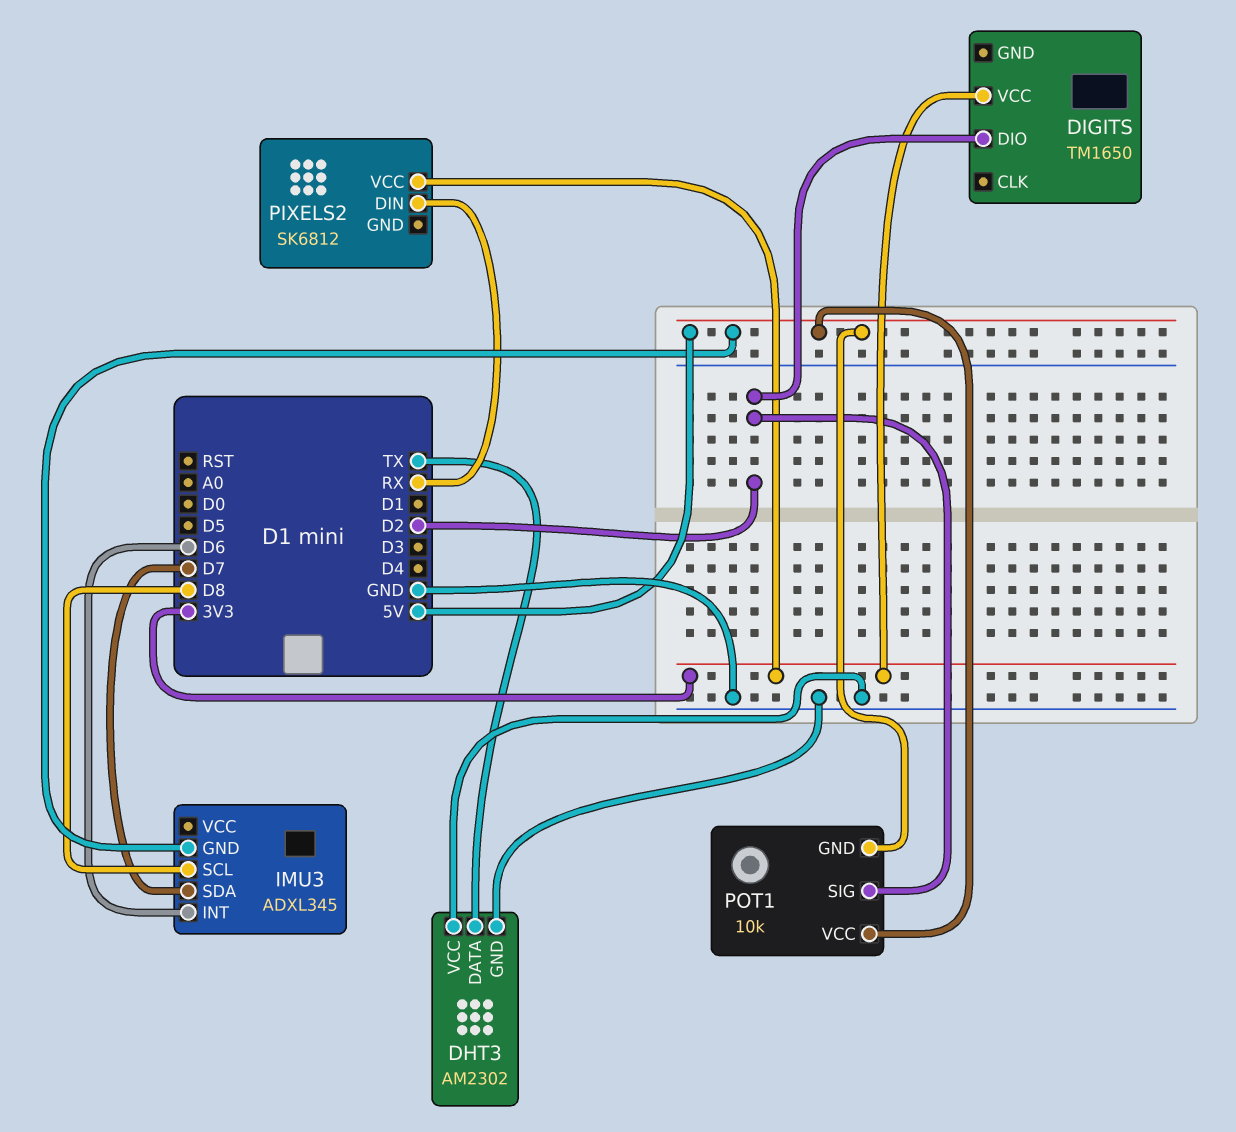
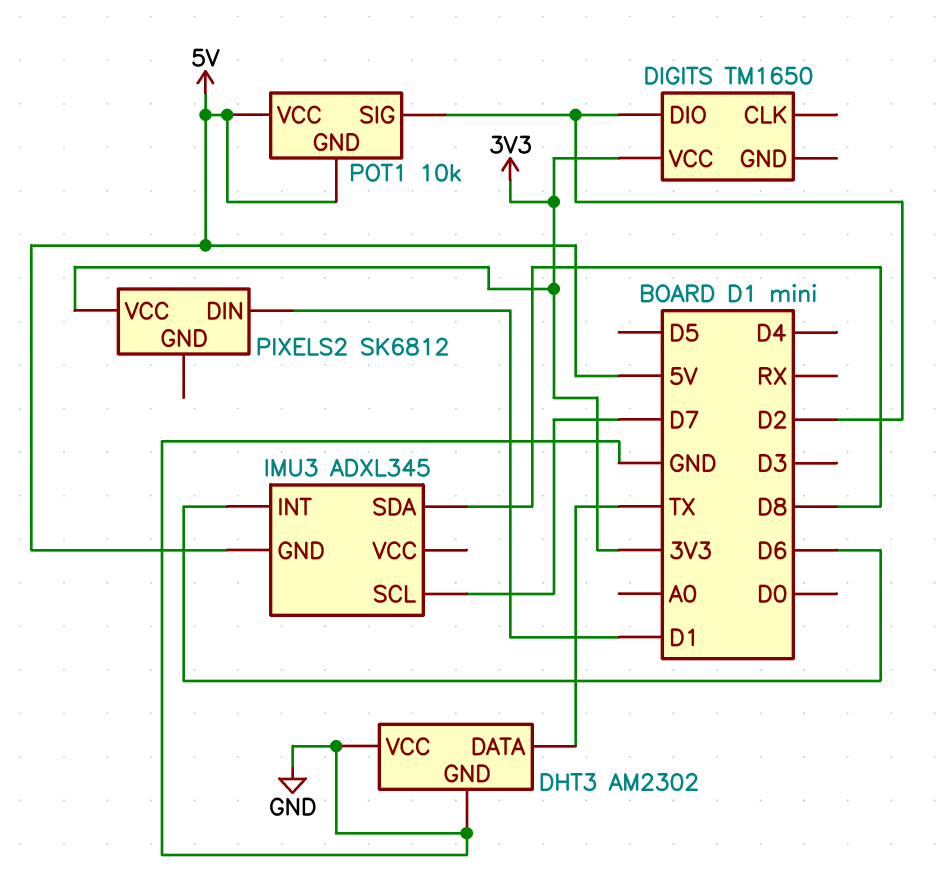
IMU3 pin SCL: D8 -> D7
IMU3 pin SDA: D7 -> D8
PIXELS2 pin DIN: RX -> D1

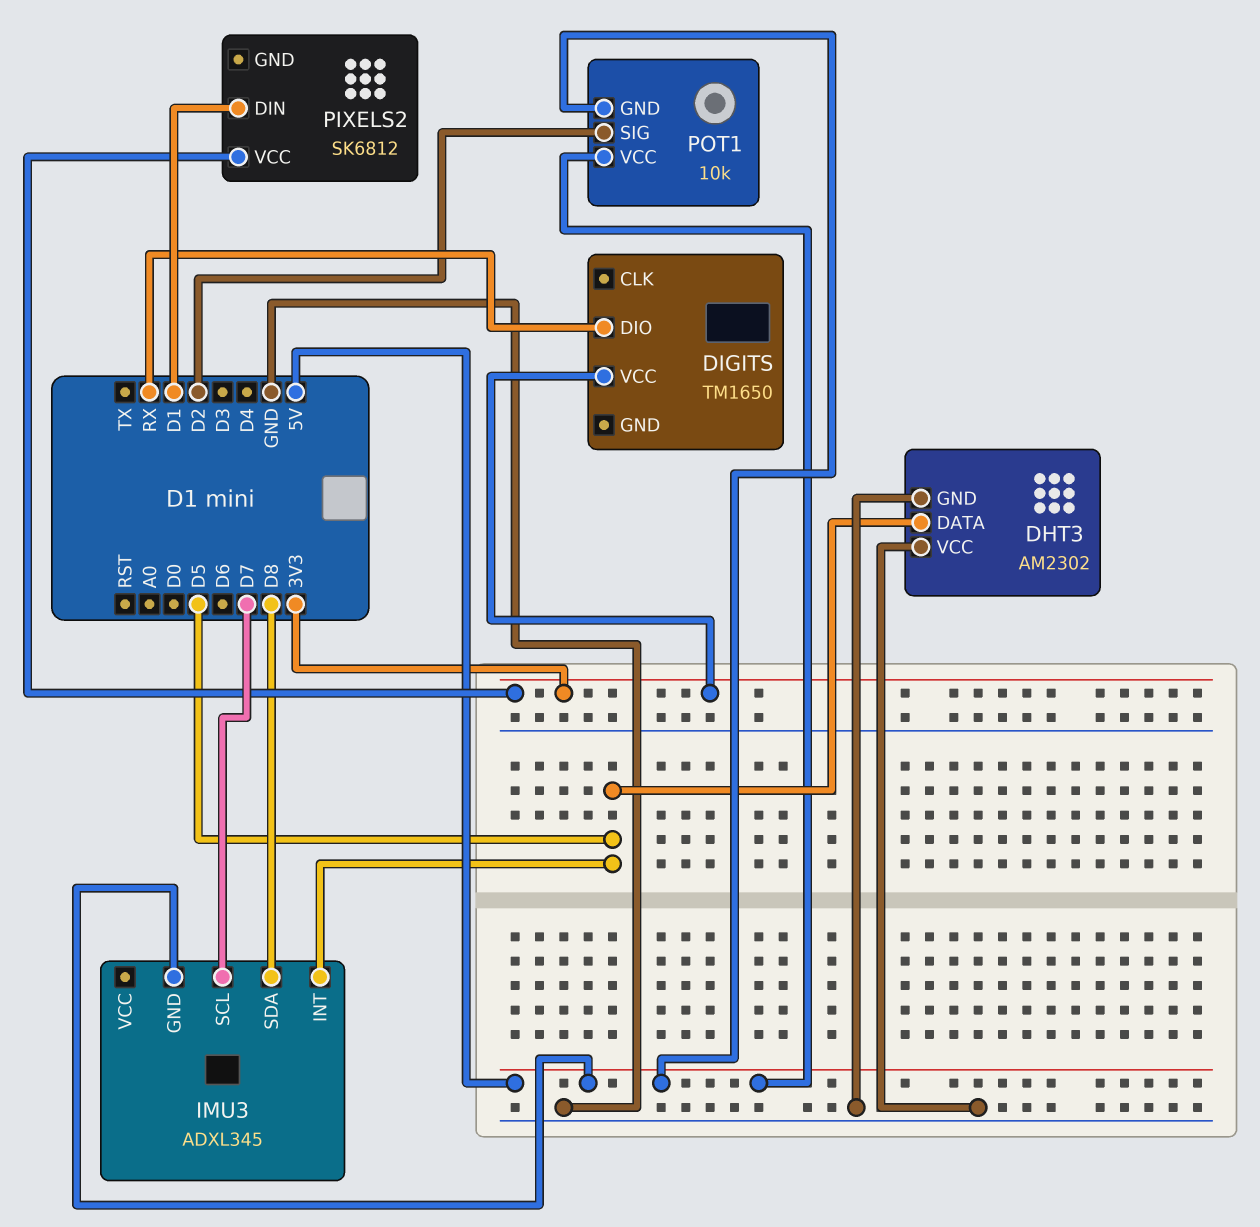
DHT3 pin DATA: TX -> D5
DIGITS pin DIO: D2 -> RX
IMU3 pin INT: D6 -> D5

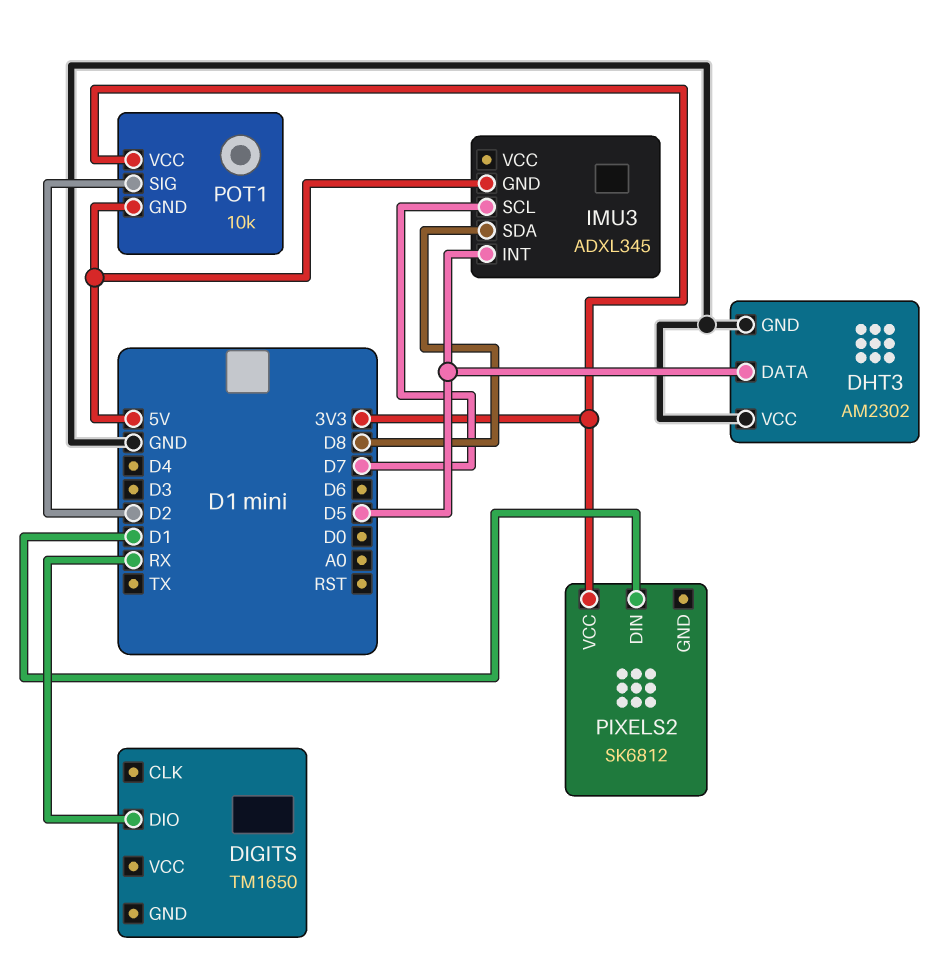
DIGITS pin VCC: 3V3 -> none
POT1 pin VCC: 5V -> 3V3

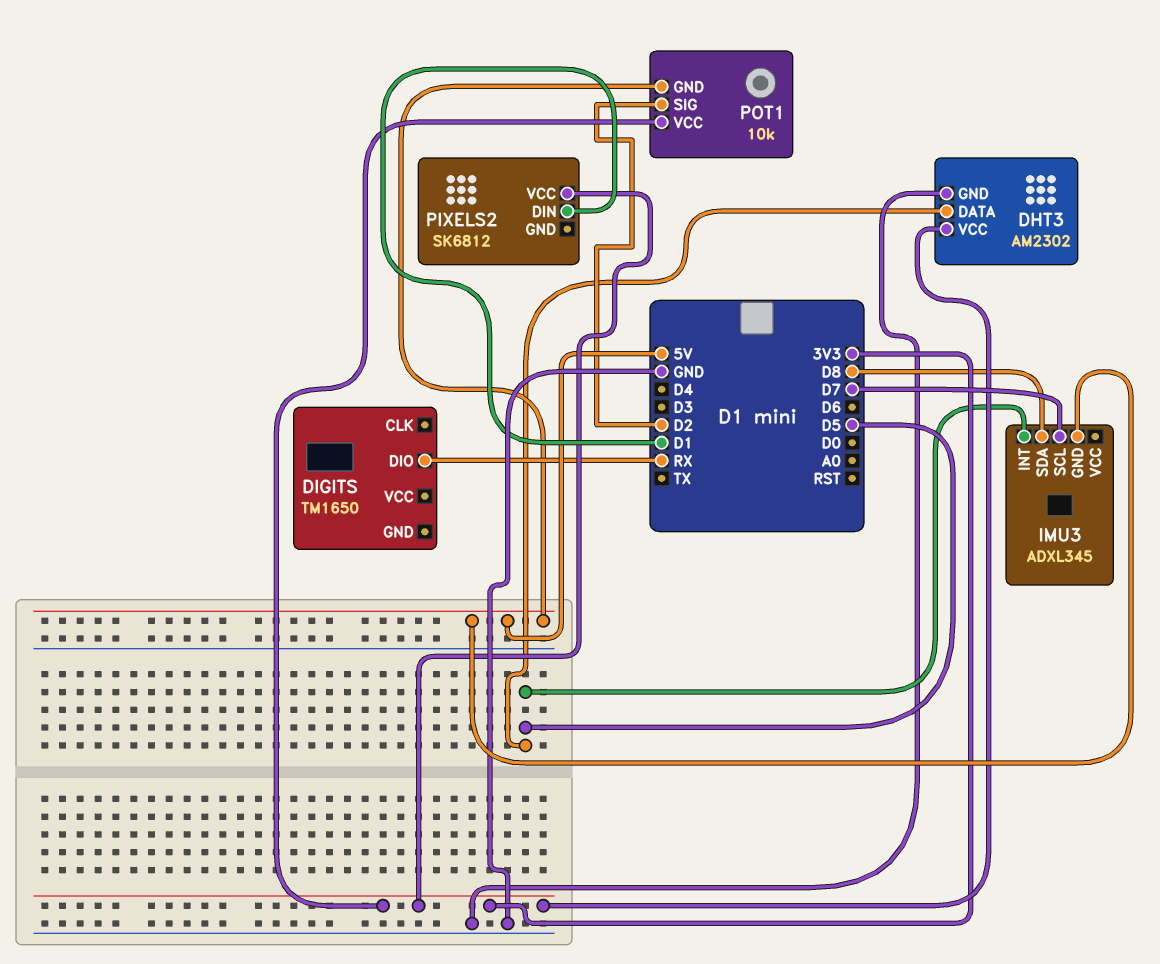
DHT3 pin VCC: GND -> 3V3

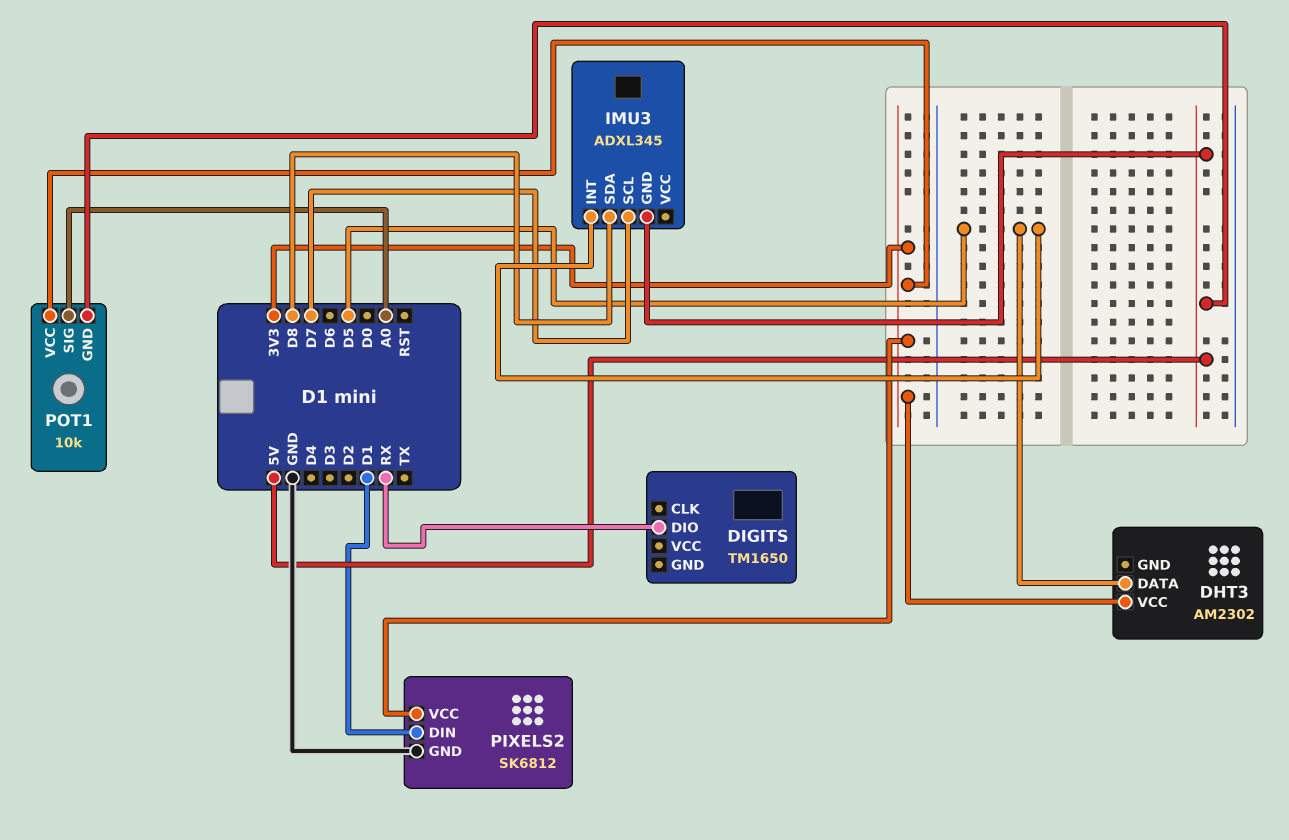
DHT3 pin GND: GND -> none
PIXELS2 pin GND: none -> GND
POT1 pin SIG: D2 -> A0

